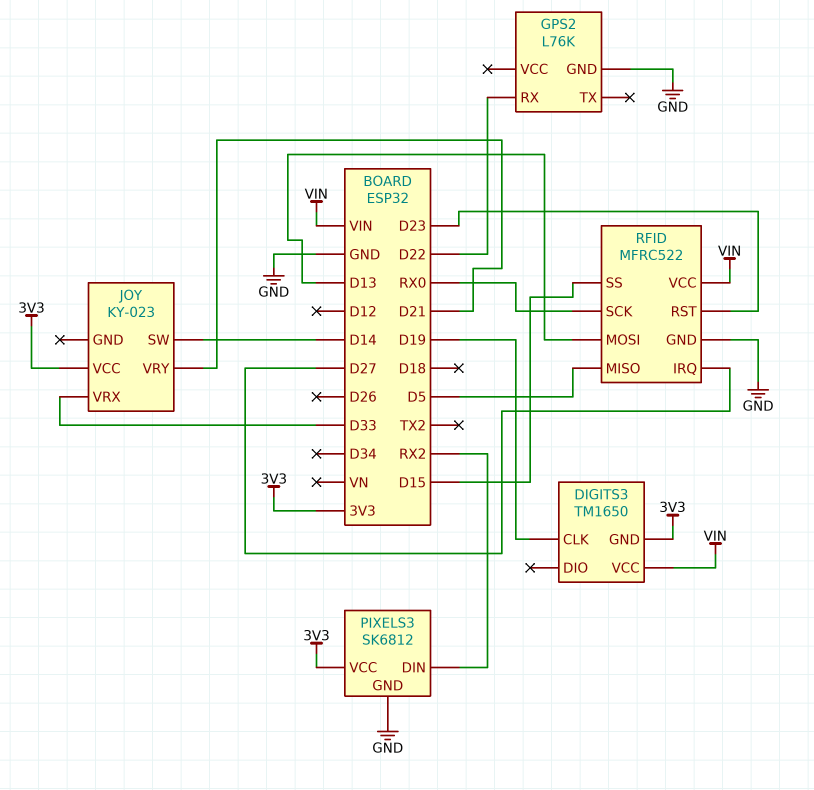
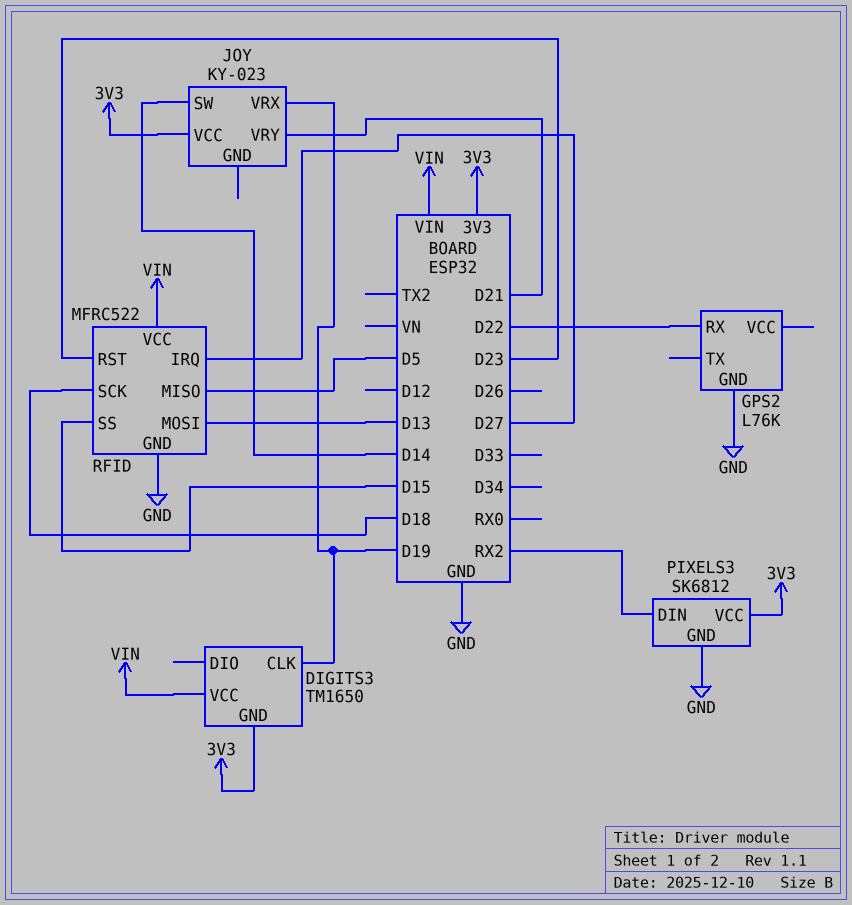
JOY pin VRX: D33 -> D19
RFID pin SCK: RX0 -> D18

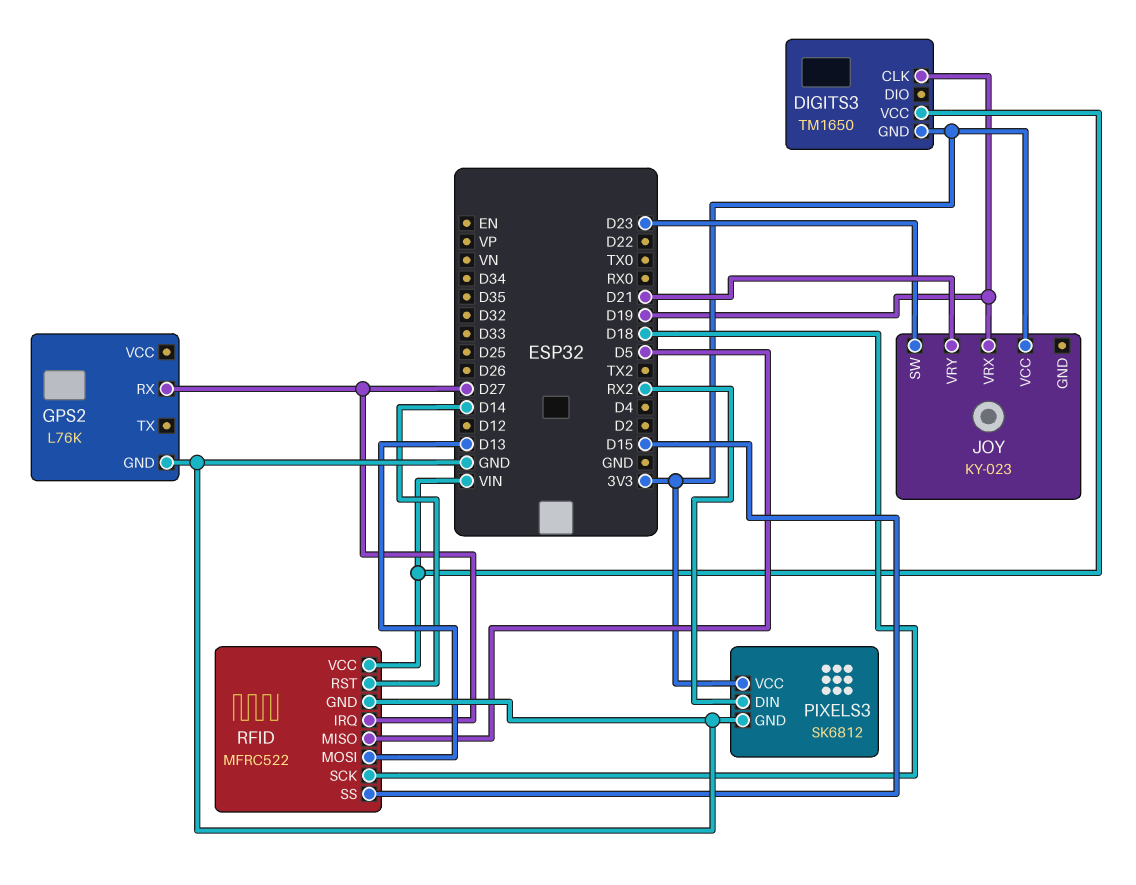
GPS2 pin RX: D22 -> D27
JOY pin SW: D14 -> D23
RFID pin RST: D23 -> D14

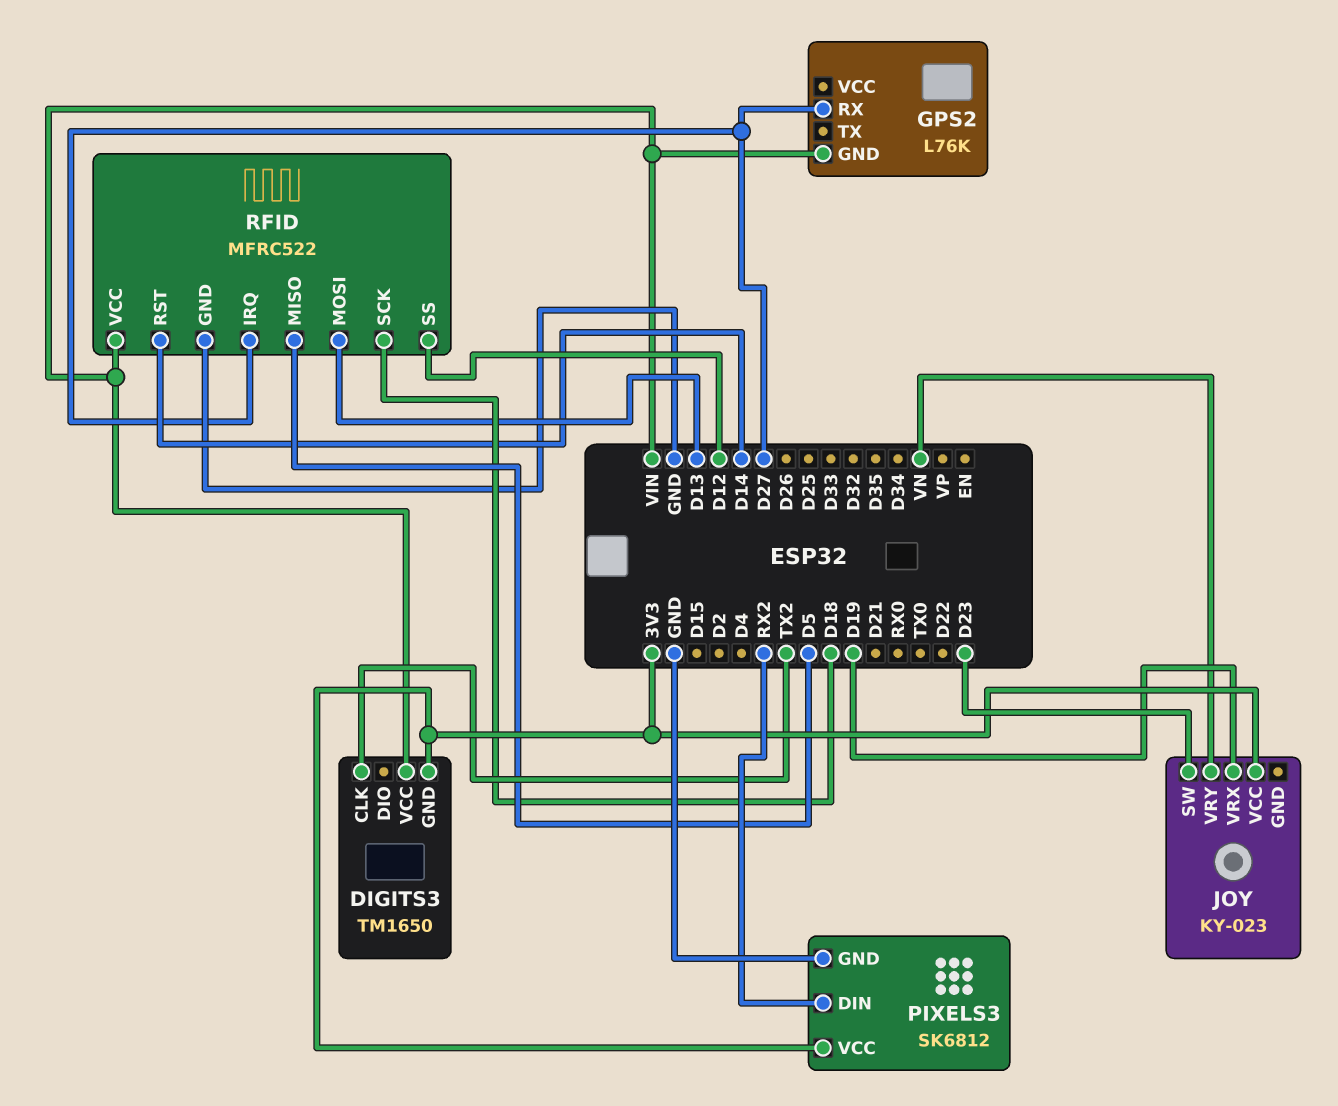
DIGITS3 pin CLK: D19 -> TX2
GPS2 pin GND: GND -> VIN
JOY pin VRY: D21 -> VN
RFID pin SS: D15 -> D12

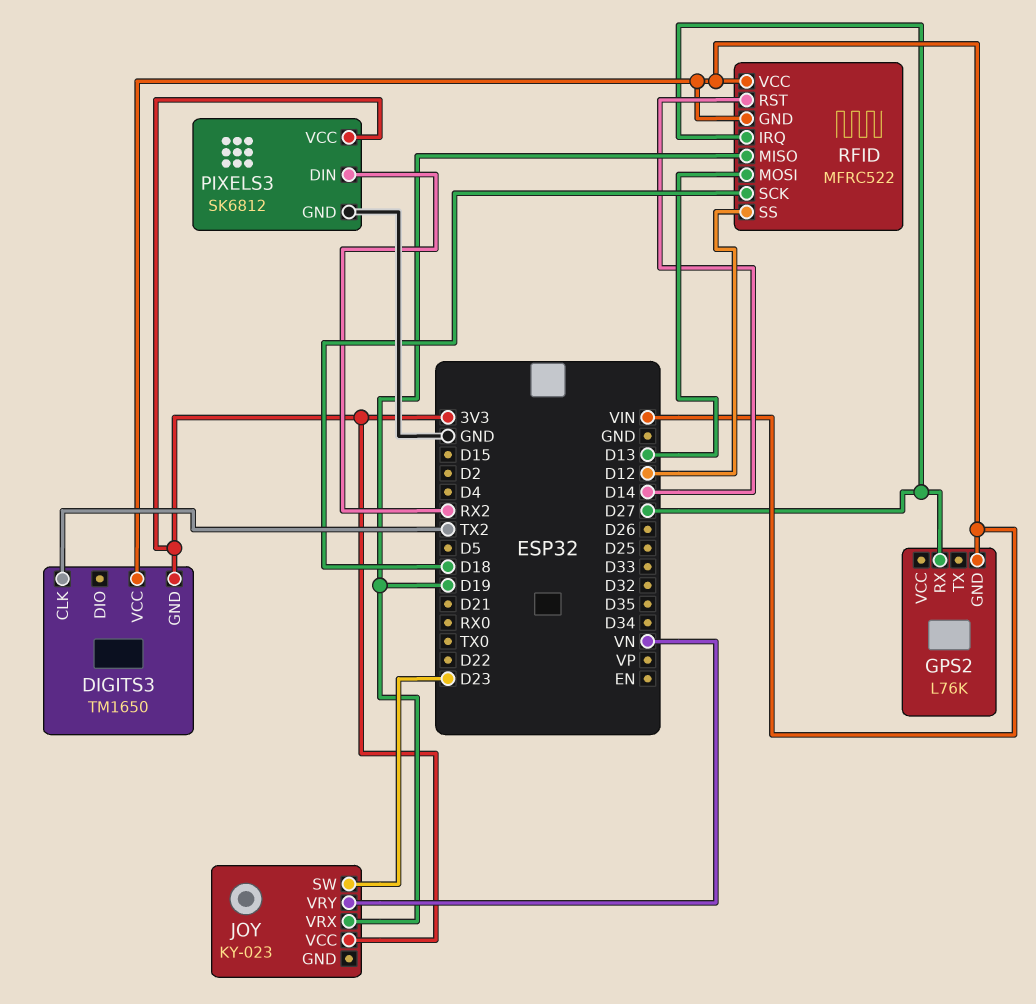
RFID pin GND: GND -> VIN
RFID pin MISO: D5 -> D19

